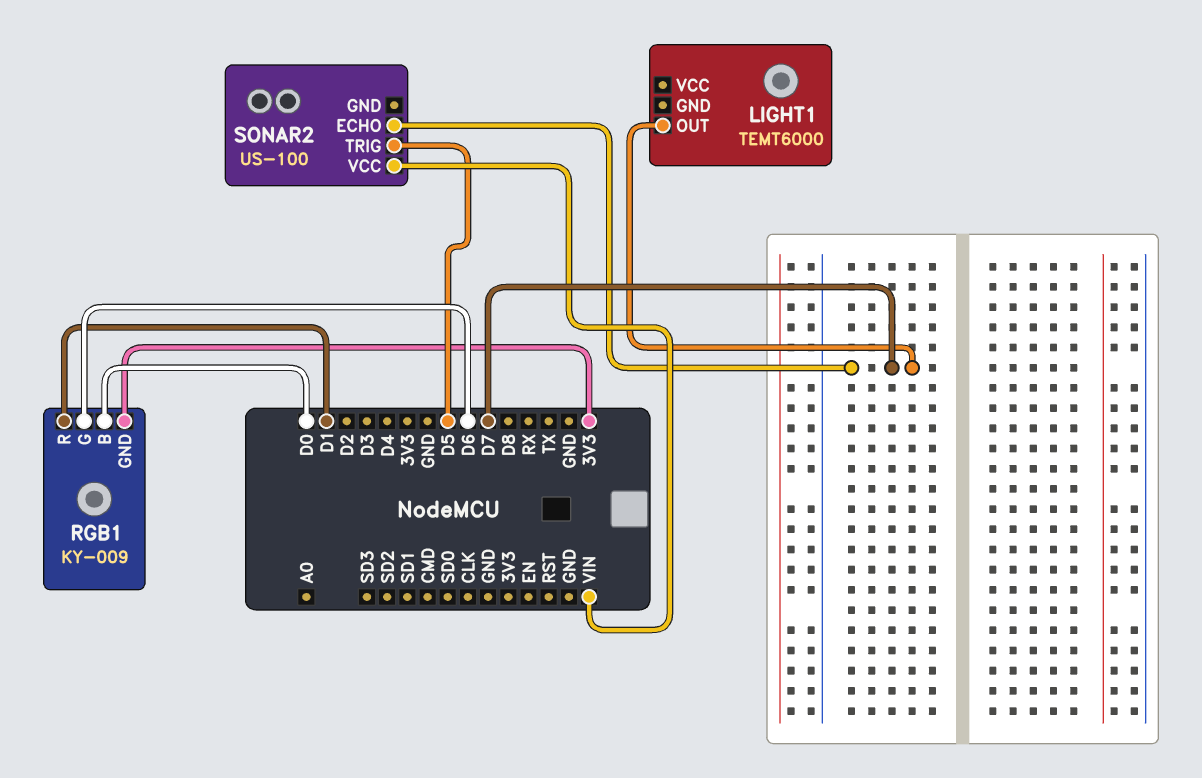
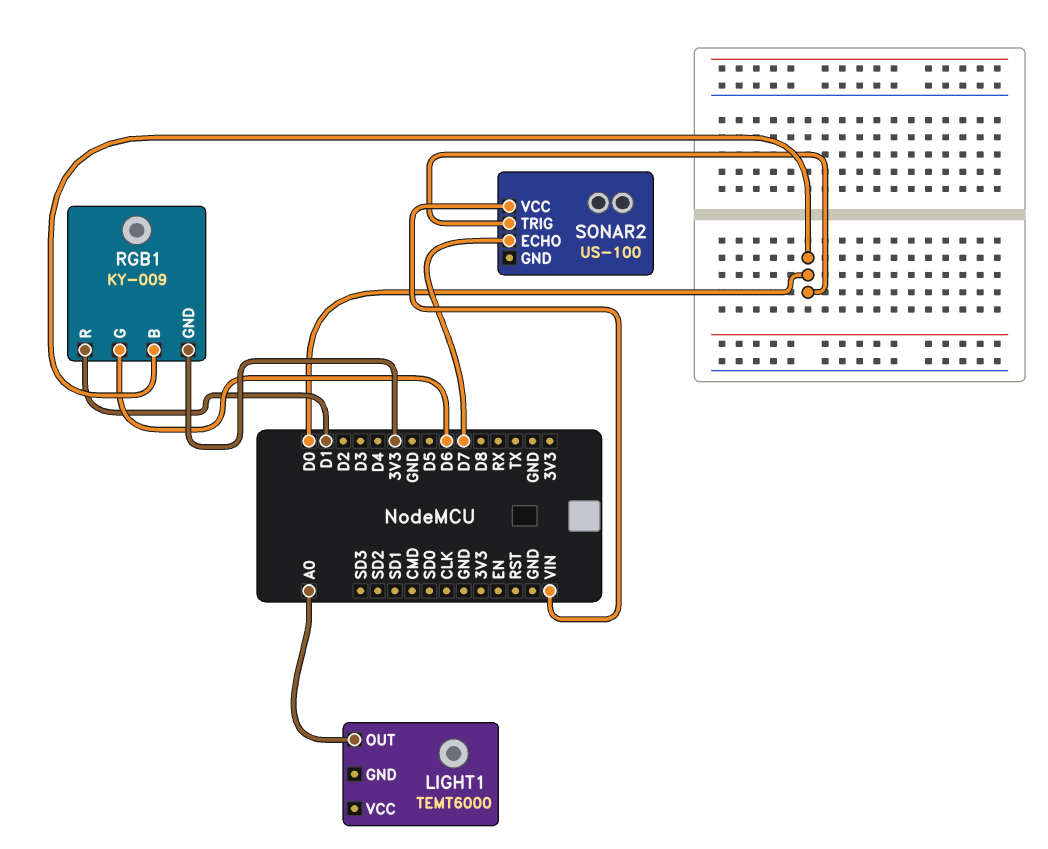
LIGHT1 pin OUT: D7 -> A0
SONAR2 pin TRIG: D5 -> D0

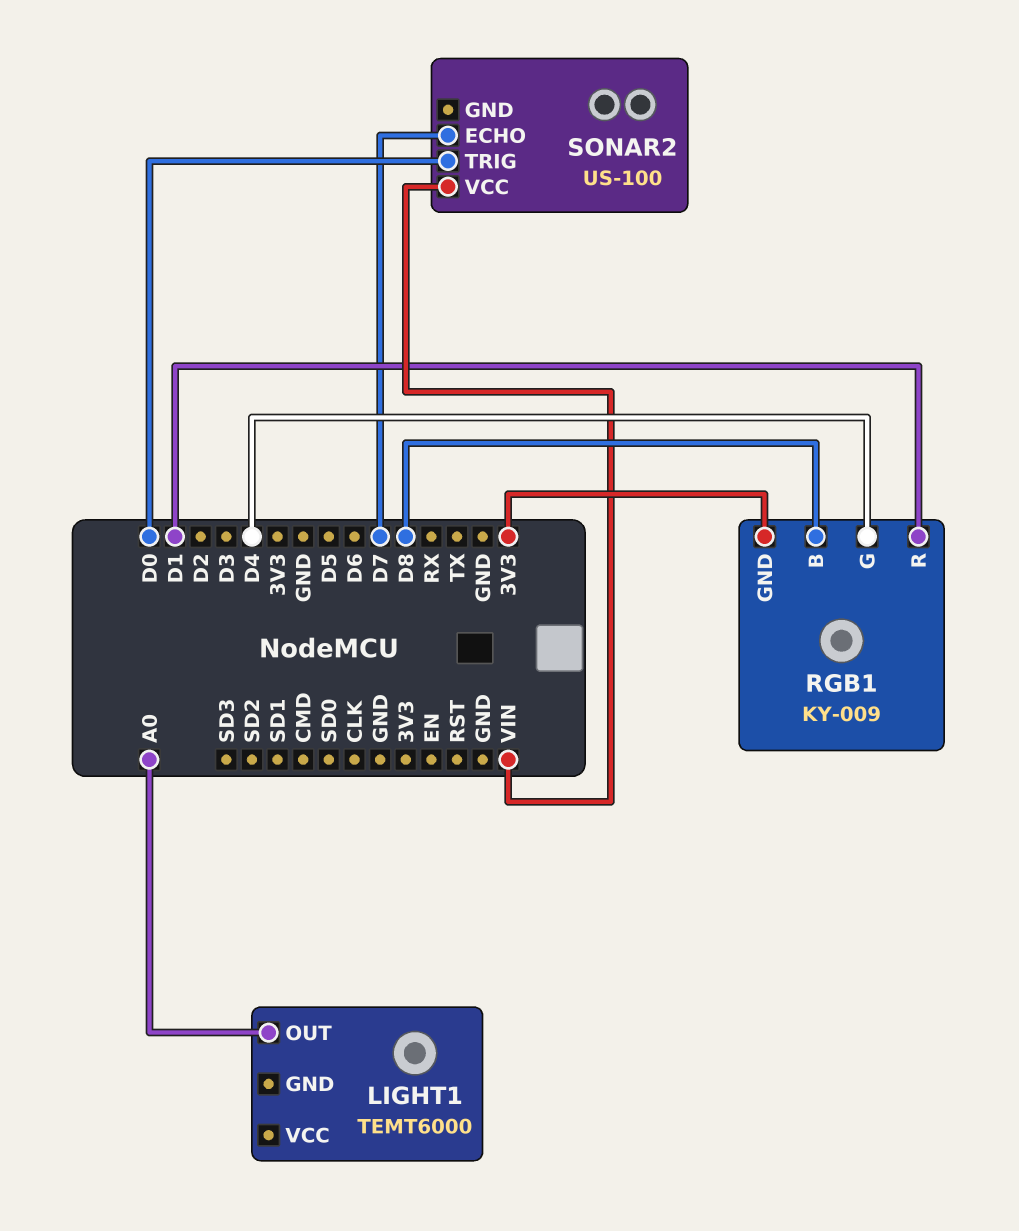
RGB1 pin B: D0 -> D8
RGB1 pin G: D6 -> D4

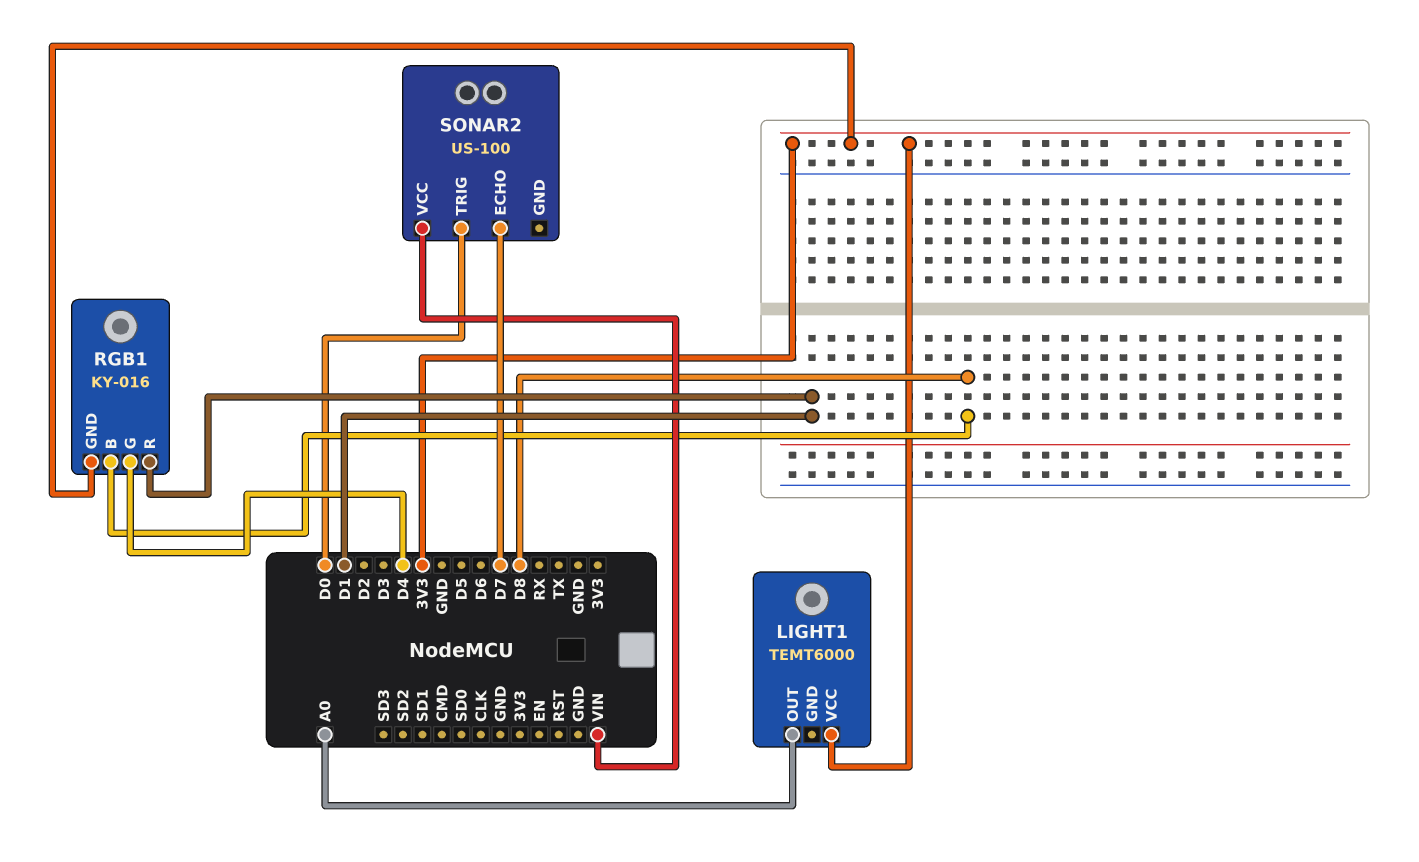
LIGHT1 pin VCC: none -> 3V3
RGB1: KY-009 -> KY-016

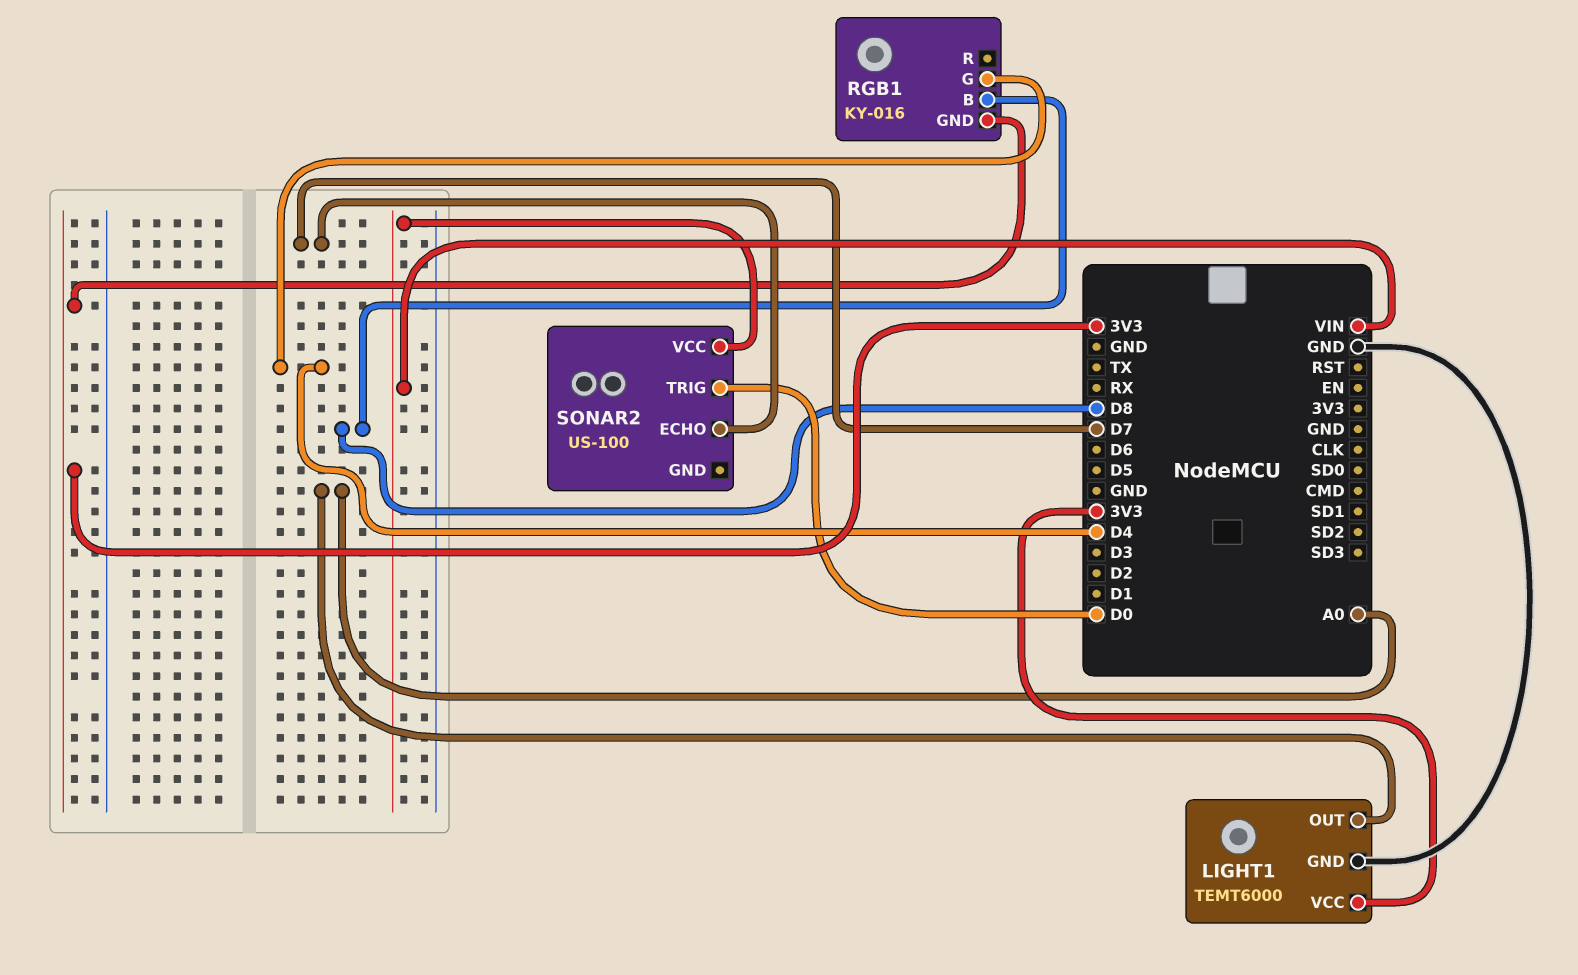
LIGHT1 pin GND: none -> GND
RGB1 pin R: D1 -> none

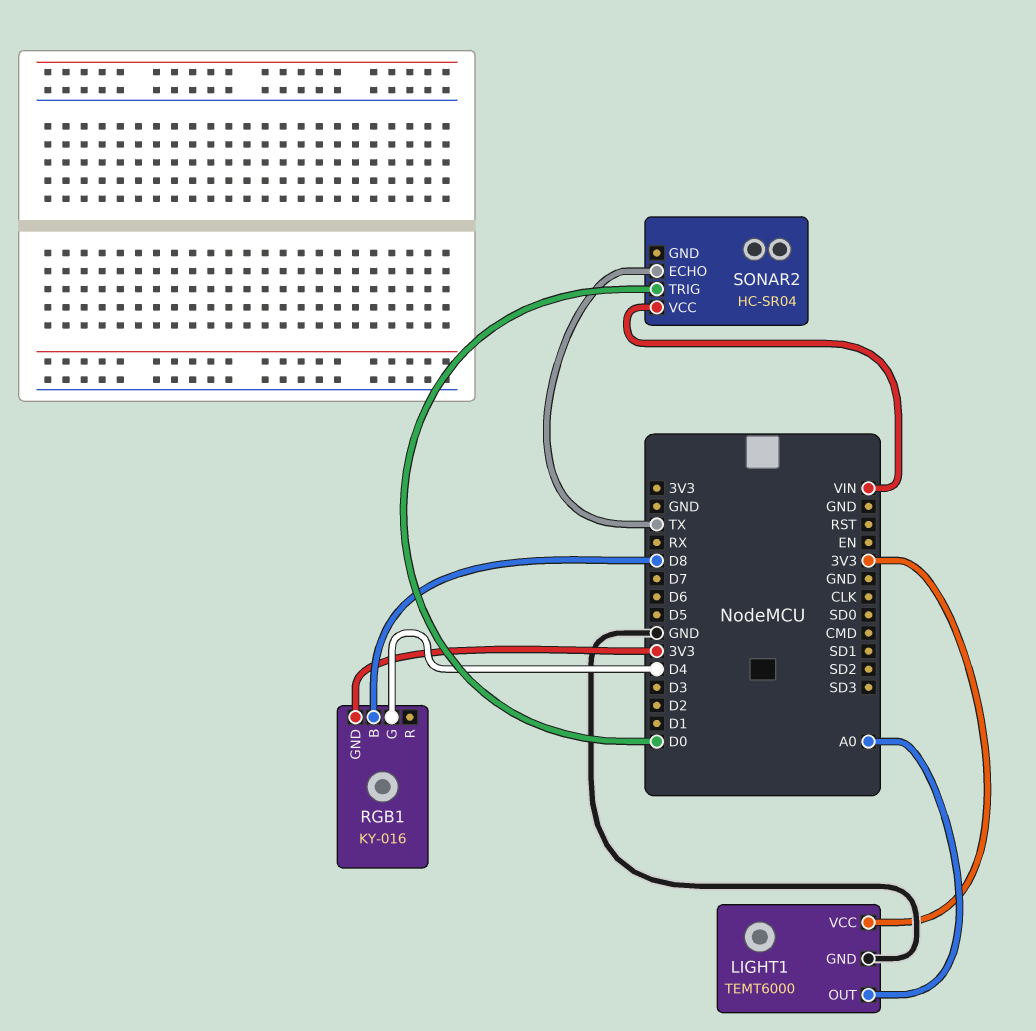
SONAR2: US-100 -> HC-SR04
SONAR2 pin ECHO: D7 -> TX

